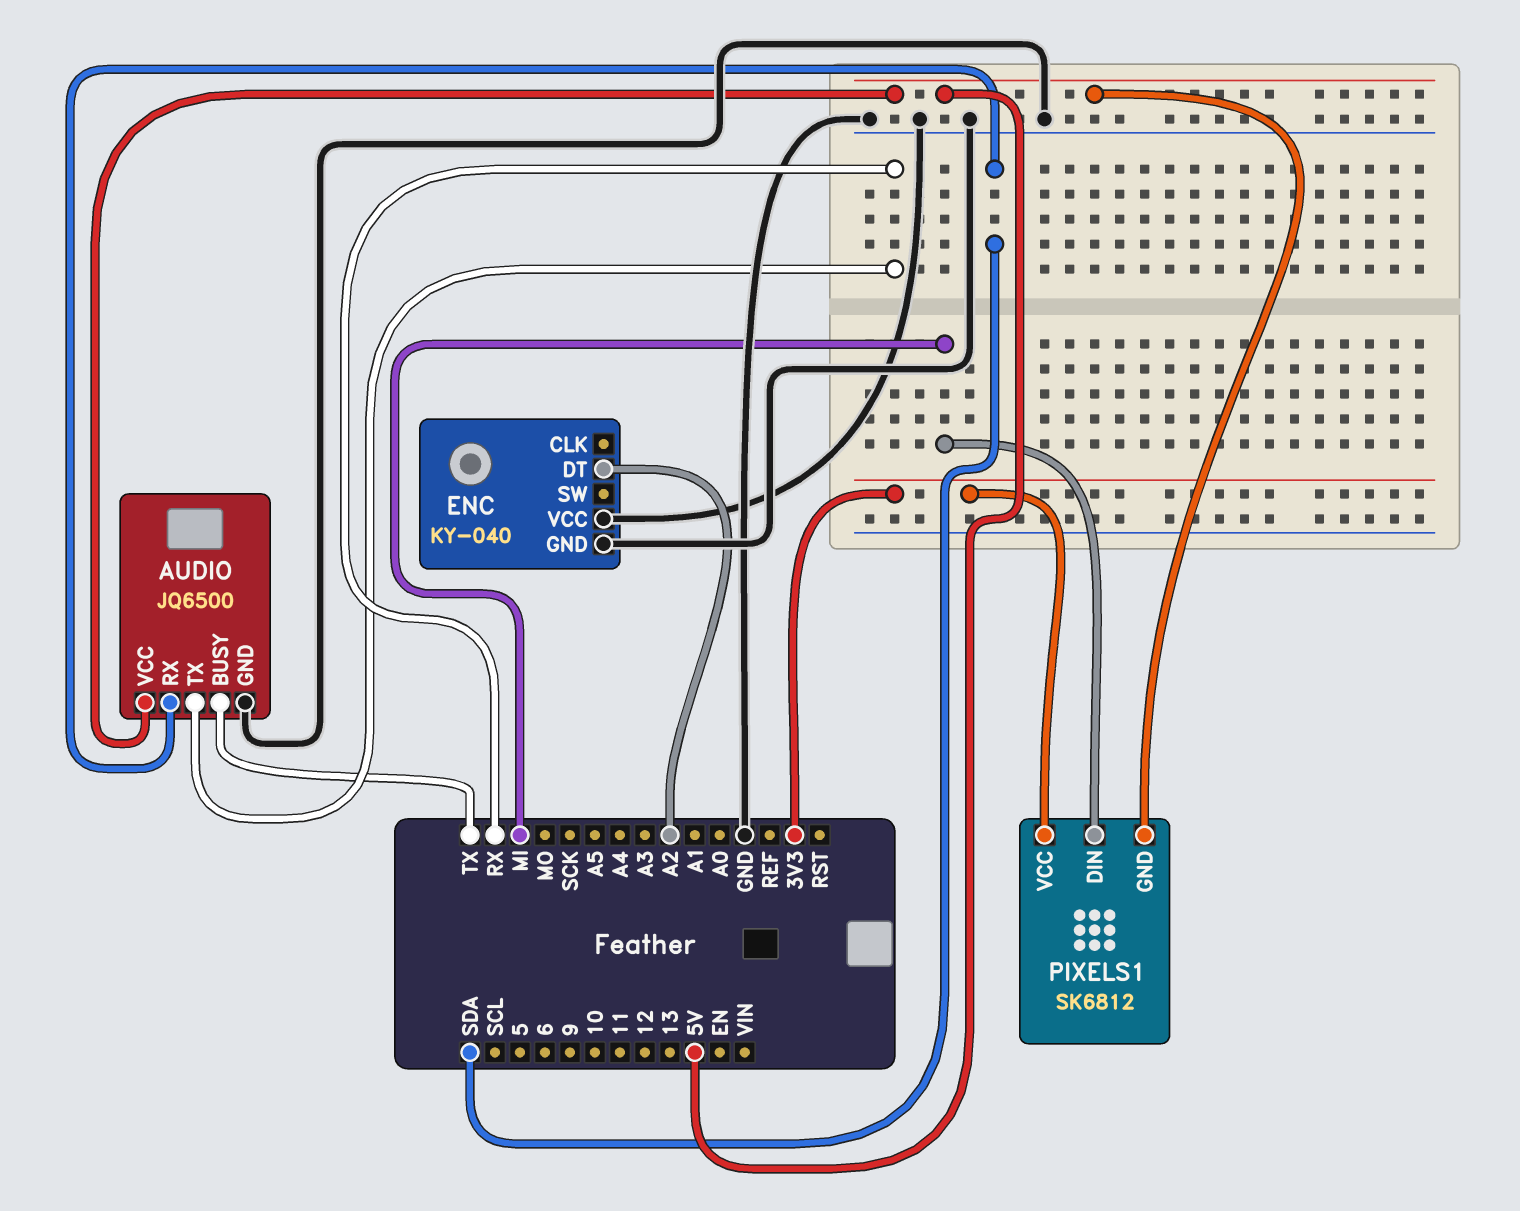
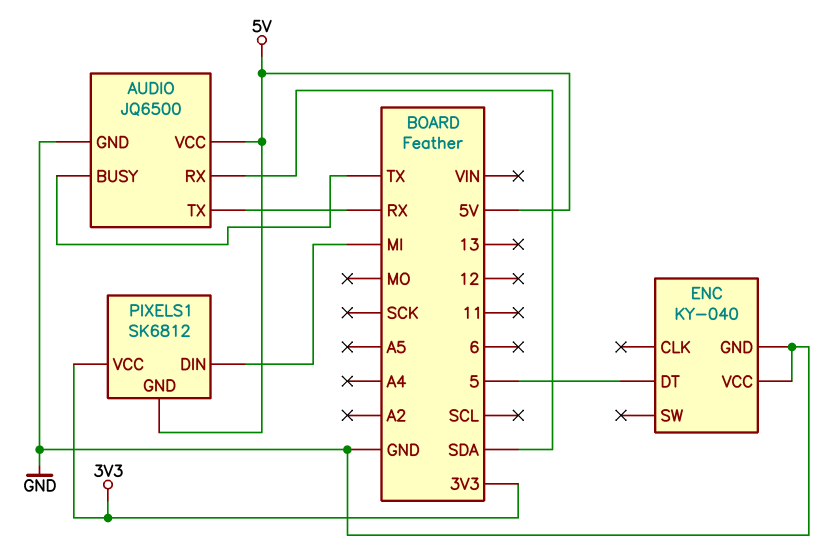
ENC pin DT: A2 -> 5

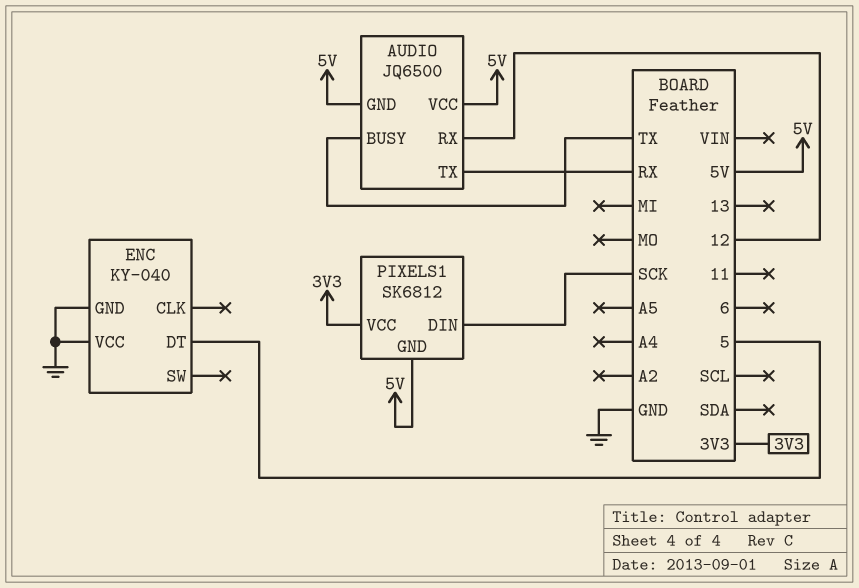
AUDIO pin GND: GND -> 5V
AUDIO pin RX: SDA -> 12
PIXELS1 pin DIN: MI -> SCK

